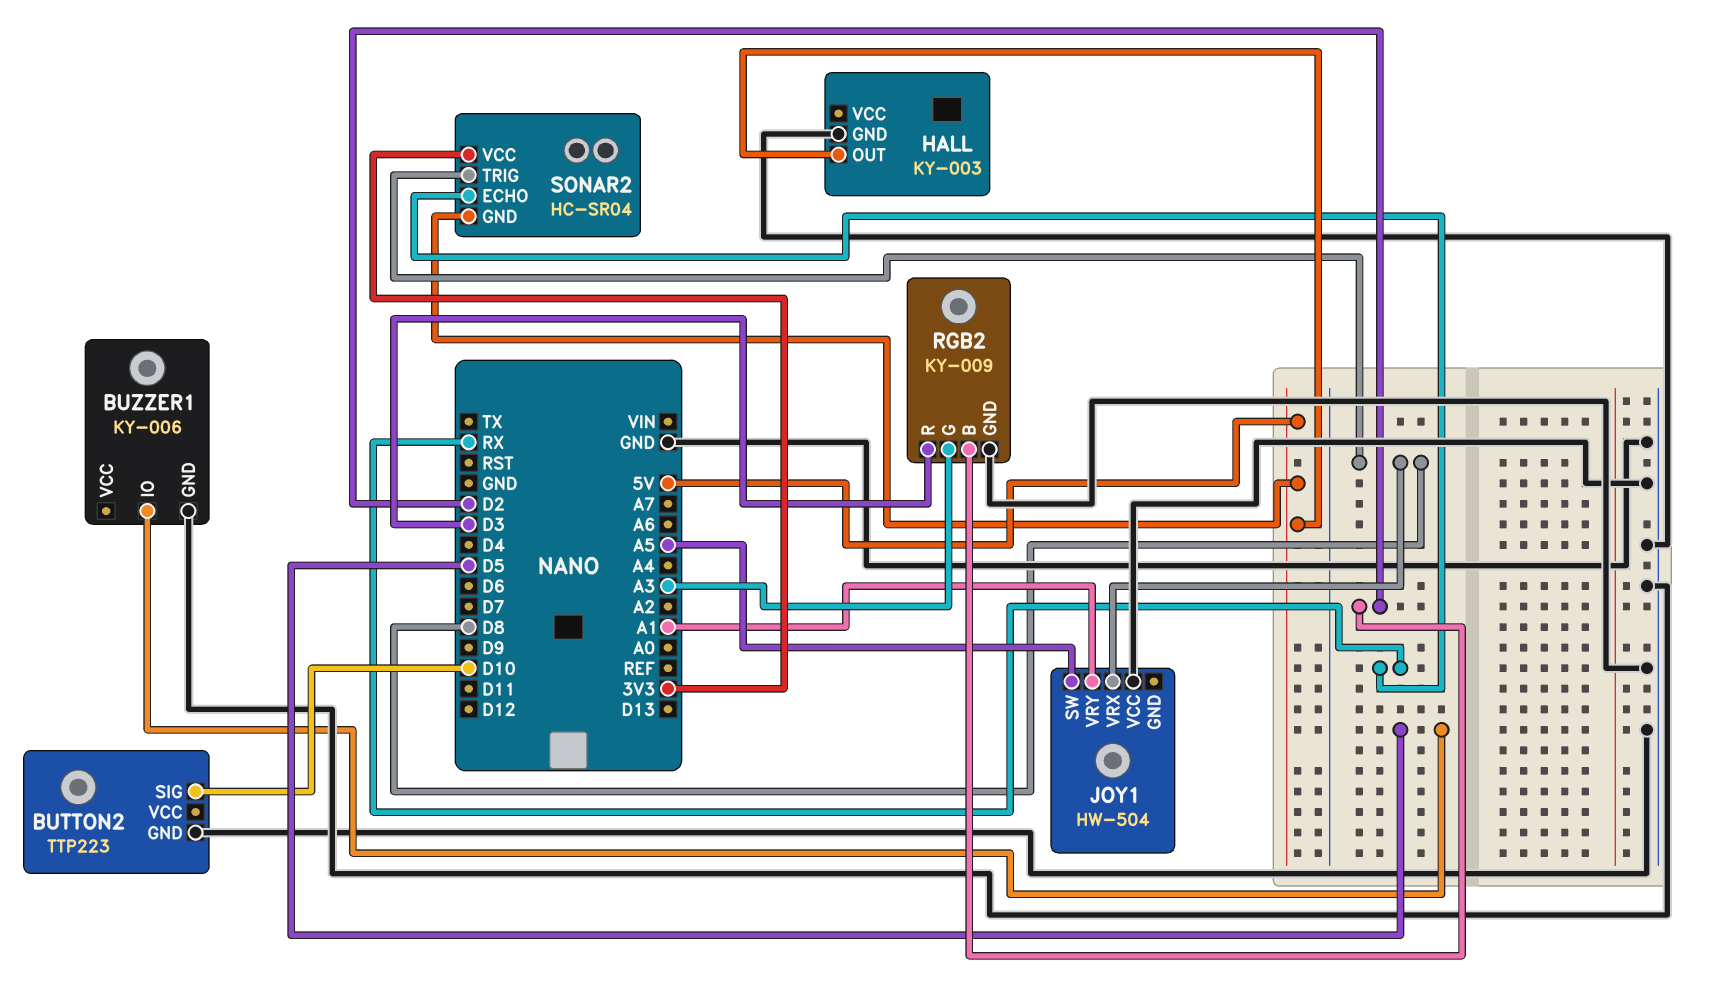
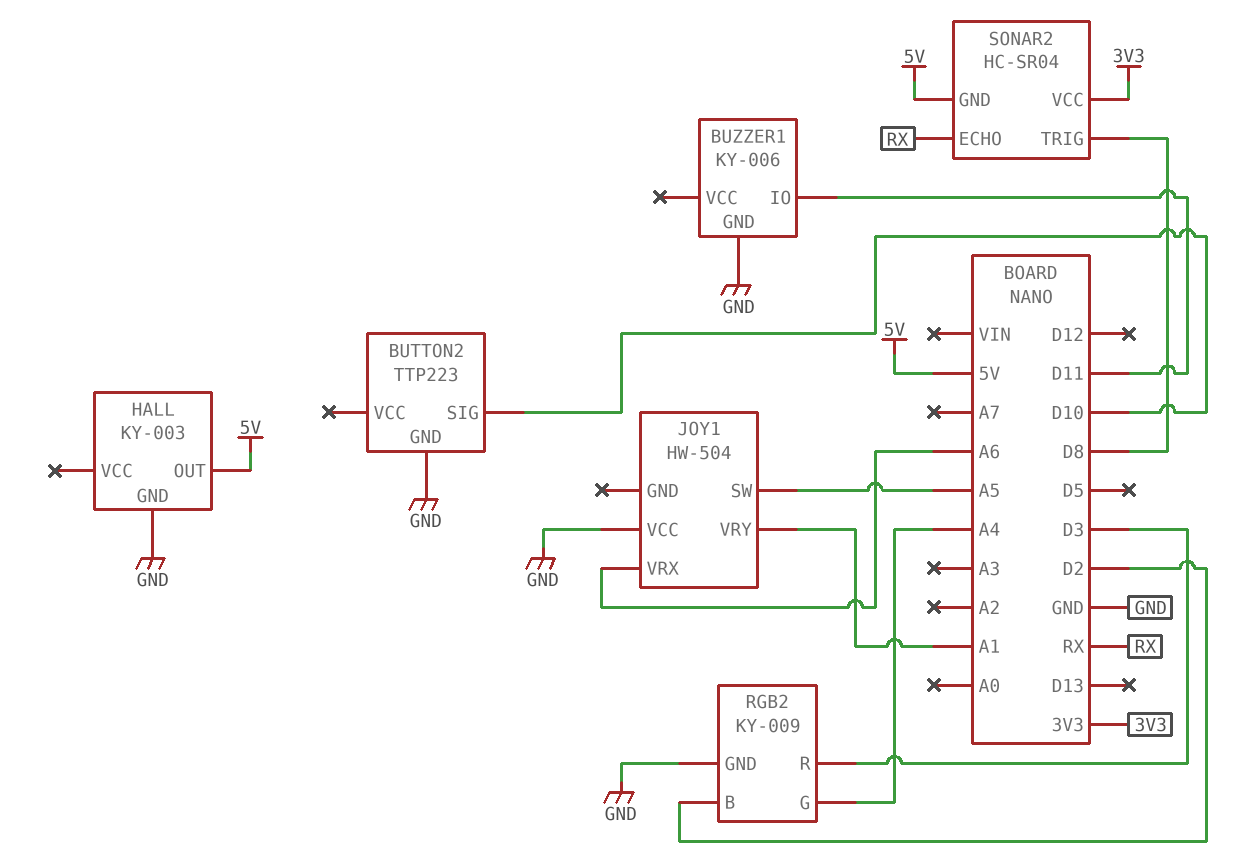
BUZZER1 pin IO: D5 -> D11
JOY1 pin VRX: D8 -> A6
RGB2 pin G: A3 -> A4

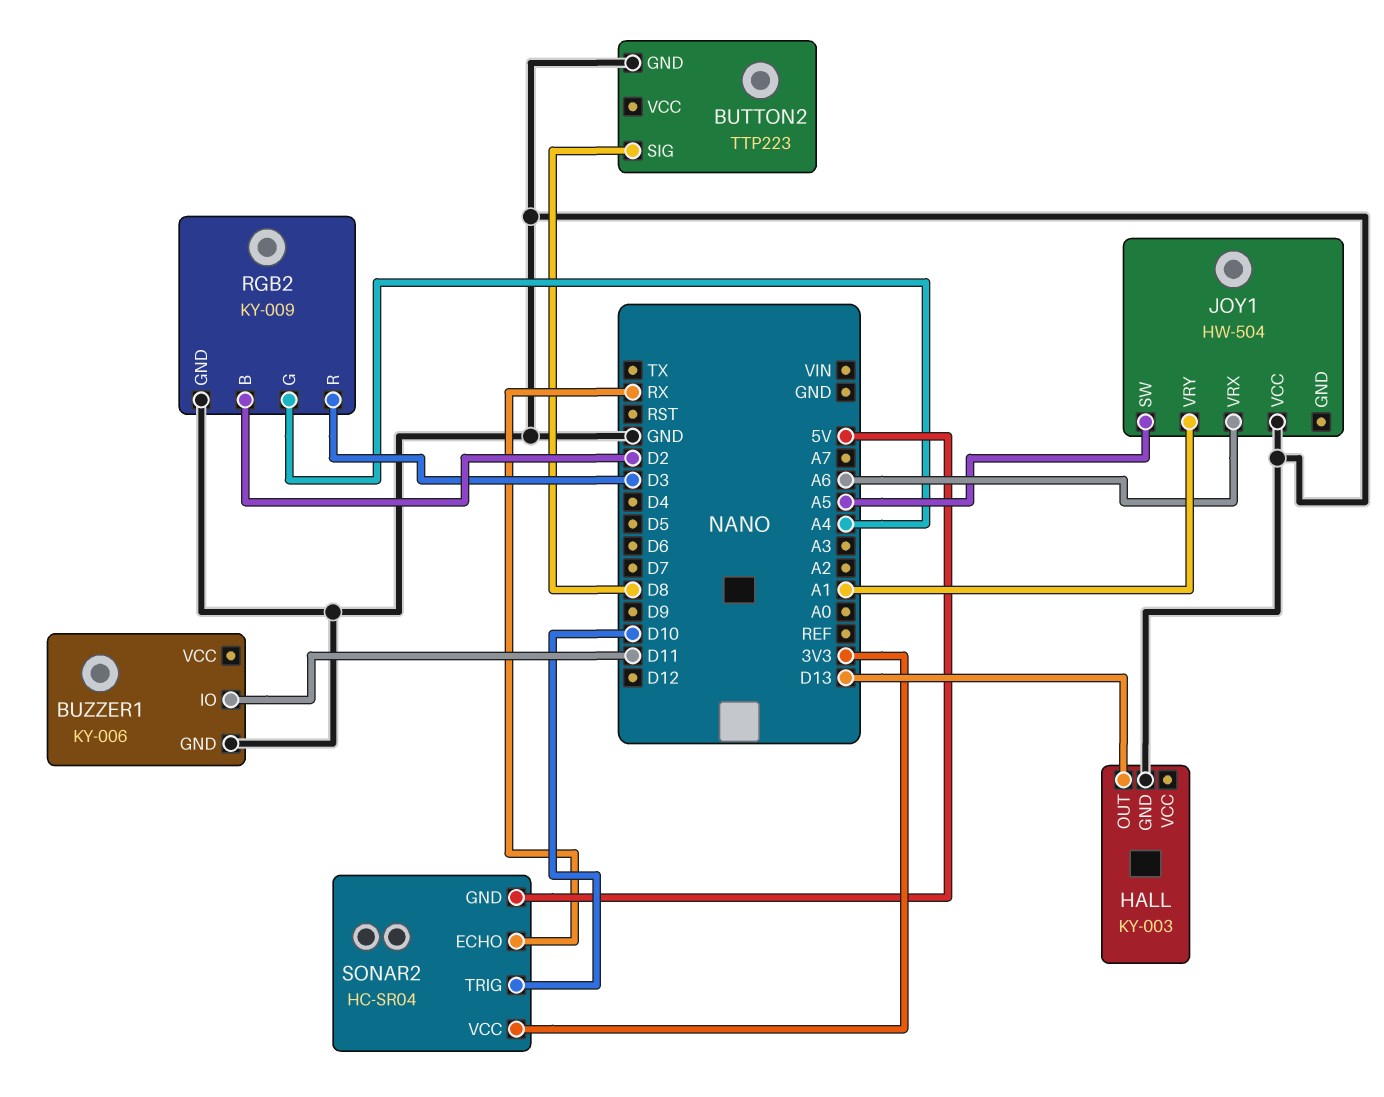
BUTTON2 pin SIG: D10 -> D8
HALL pin OUT: 5V -> D13
SONAR2 pin TRIG: D8 -> D10

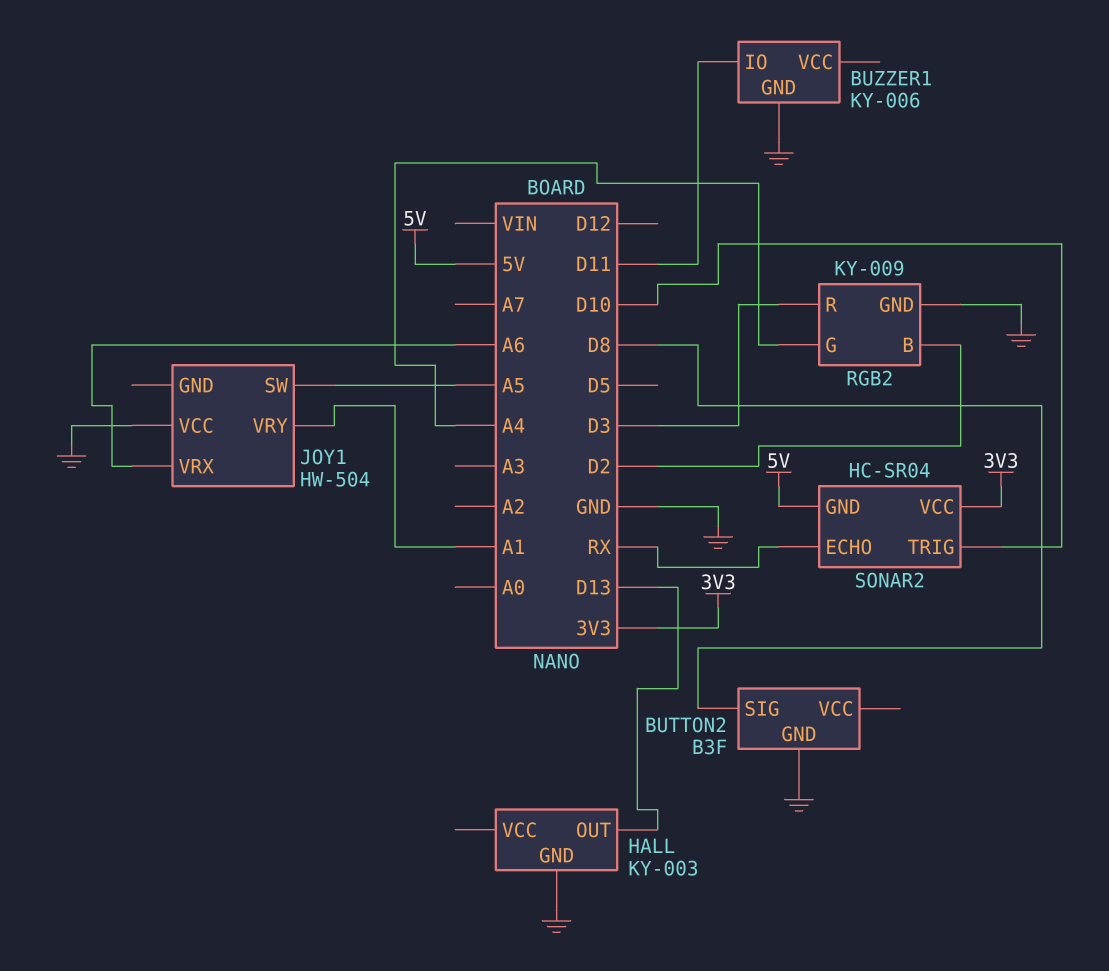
BUTTON2: TTP223 -> B3F

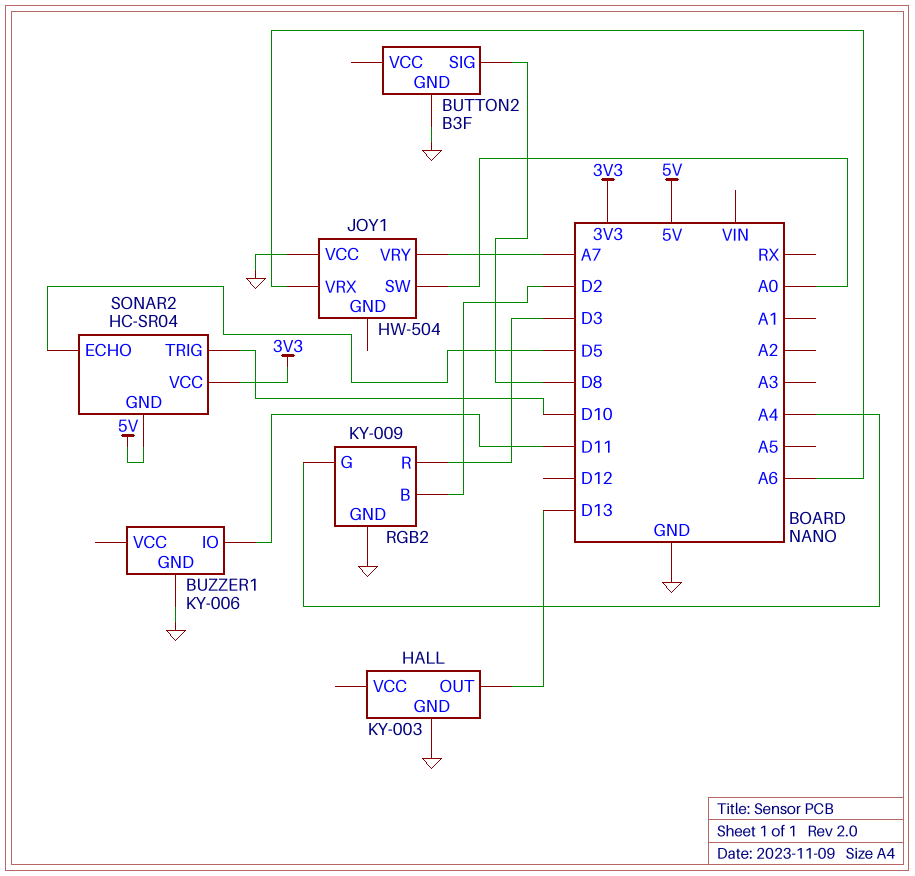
JOY1 pin SW: A5 -> A0
JOY1 pin VRY: A1 -> A7
SONAR2 pin ECHO: RX -> D5

